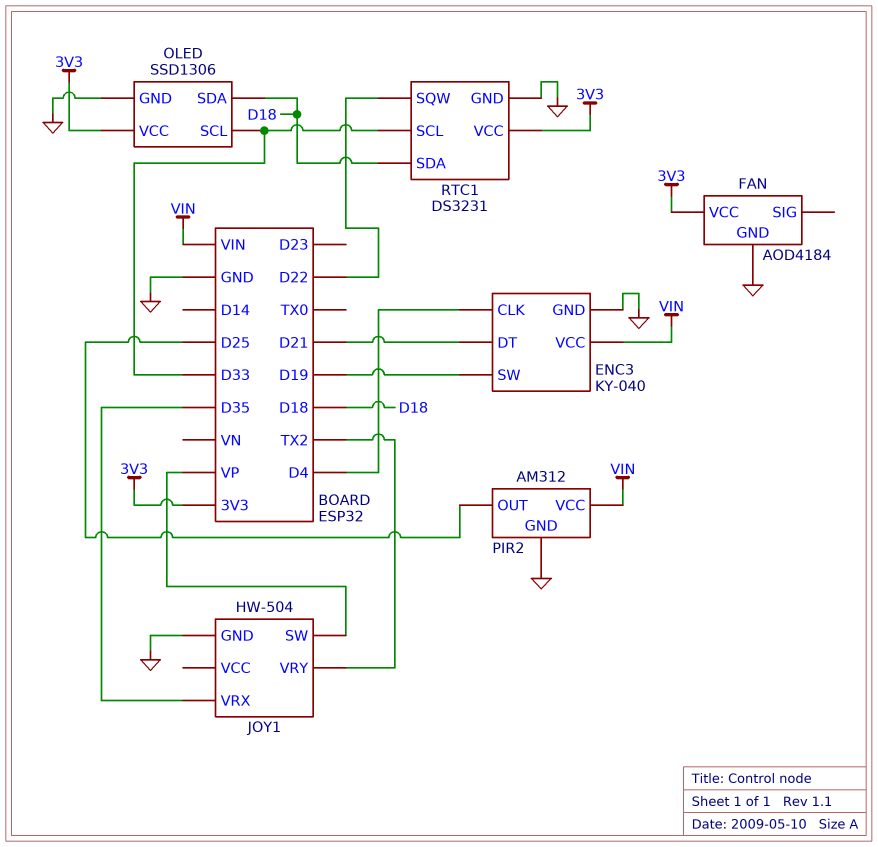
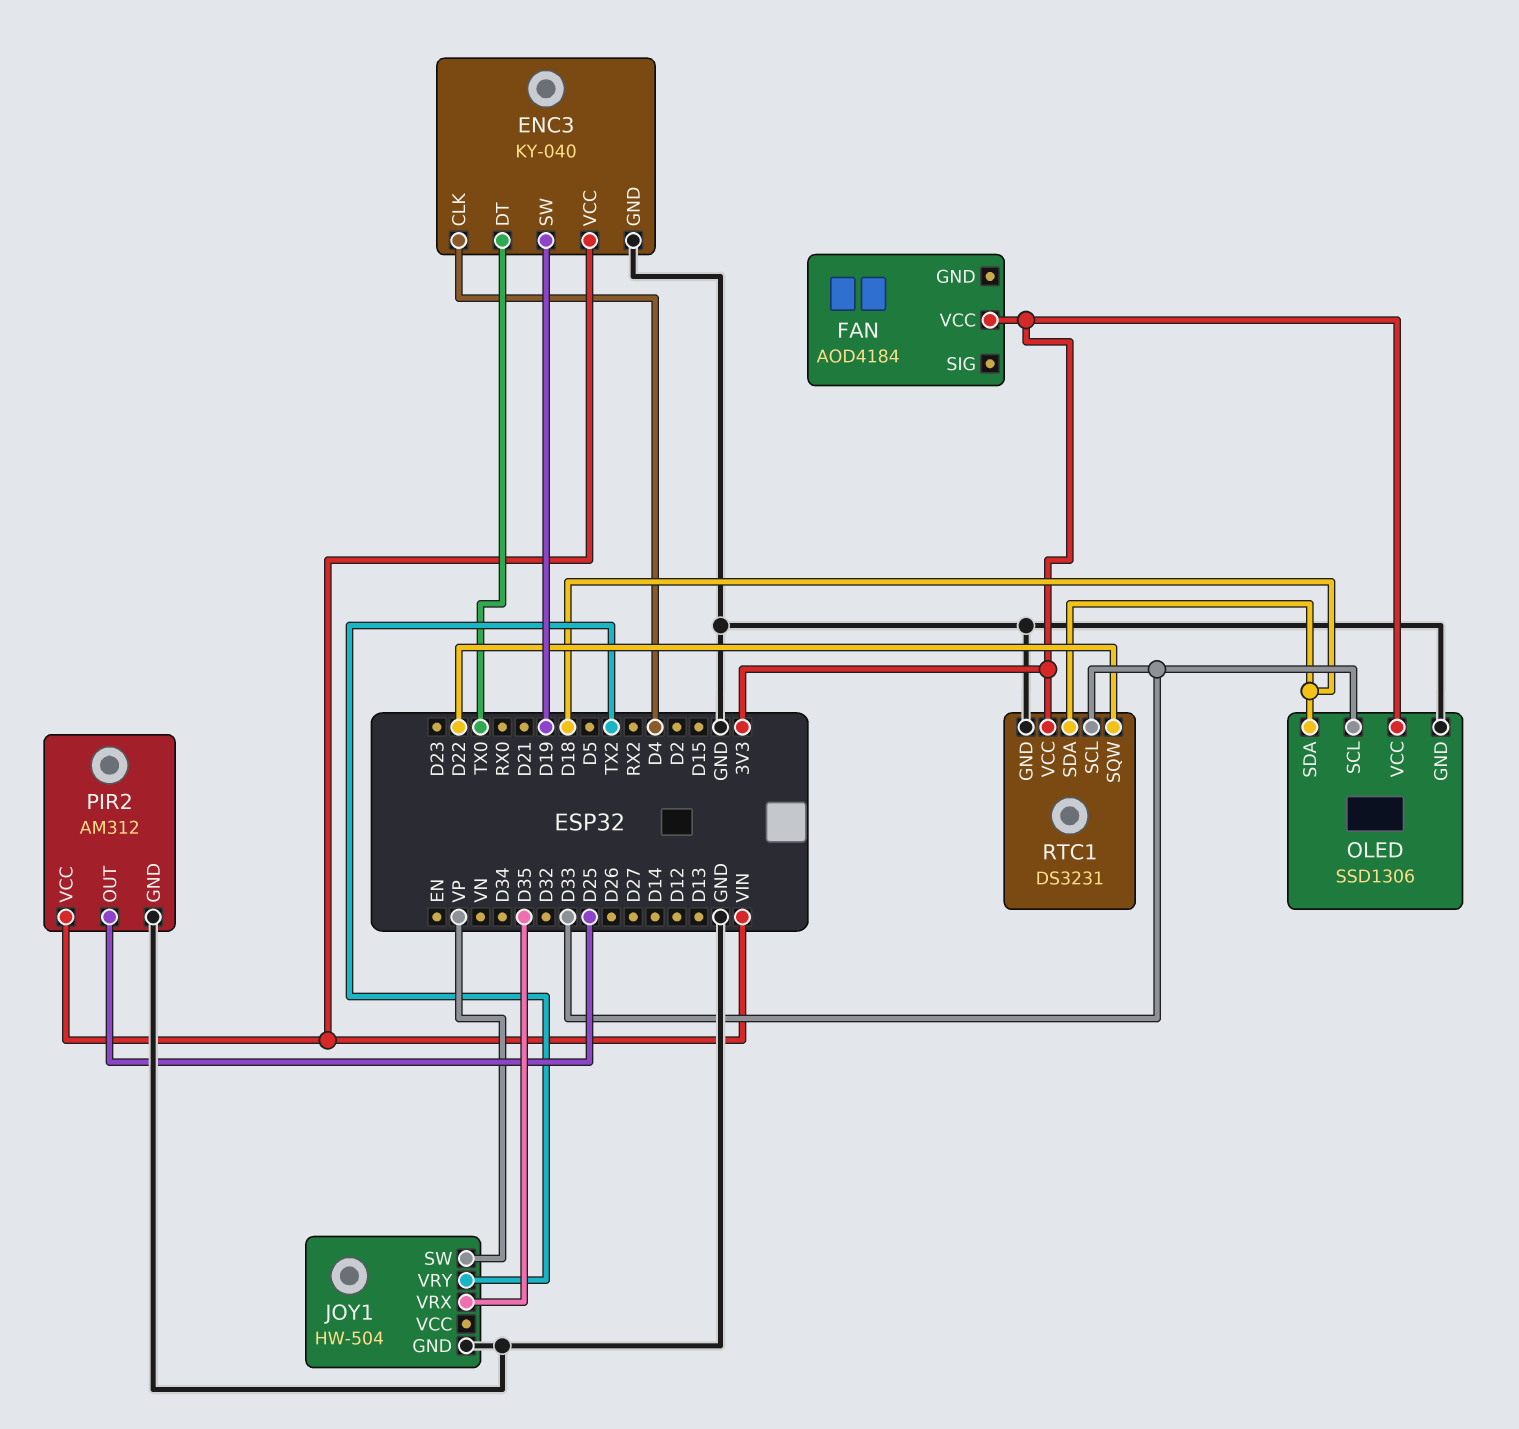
ENC3 pin DT: D21 -> TX0
FAN pin GND: GND -> none

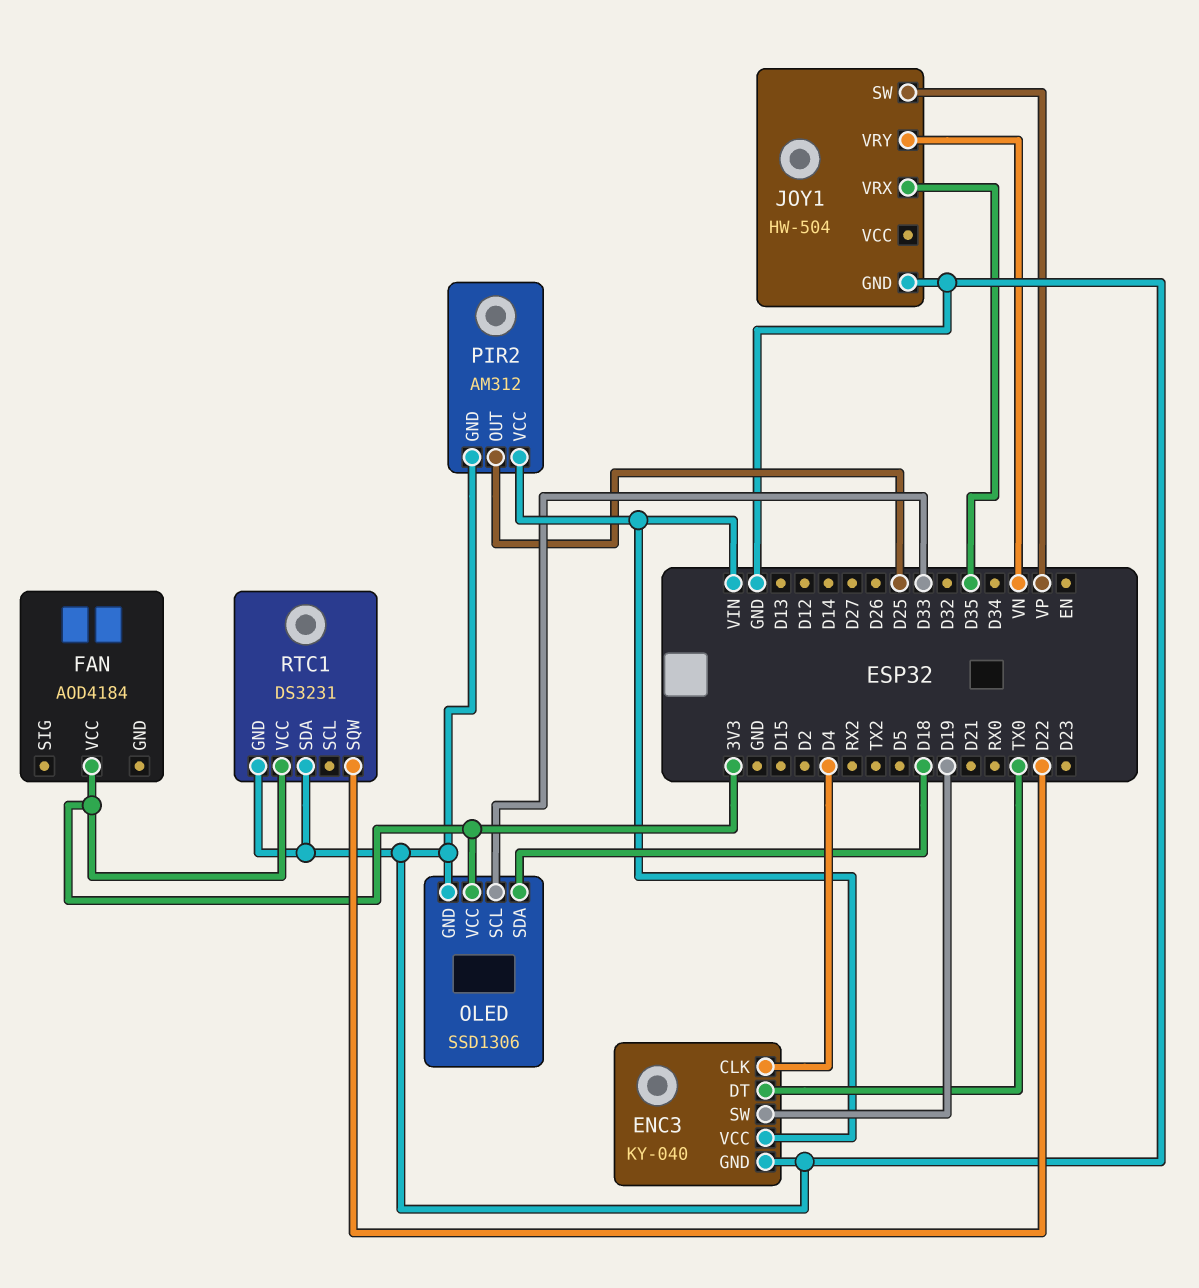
JOY1 pin VRY: TX2 -> VN
RTC1 pin SCL: D33 -> none
RTC1 pin SDA: D18 -> GND

